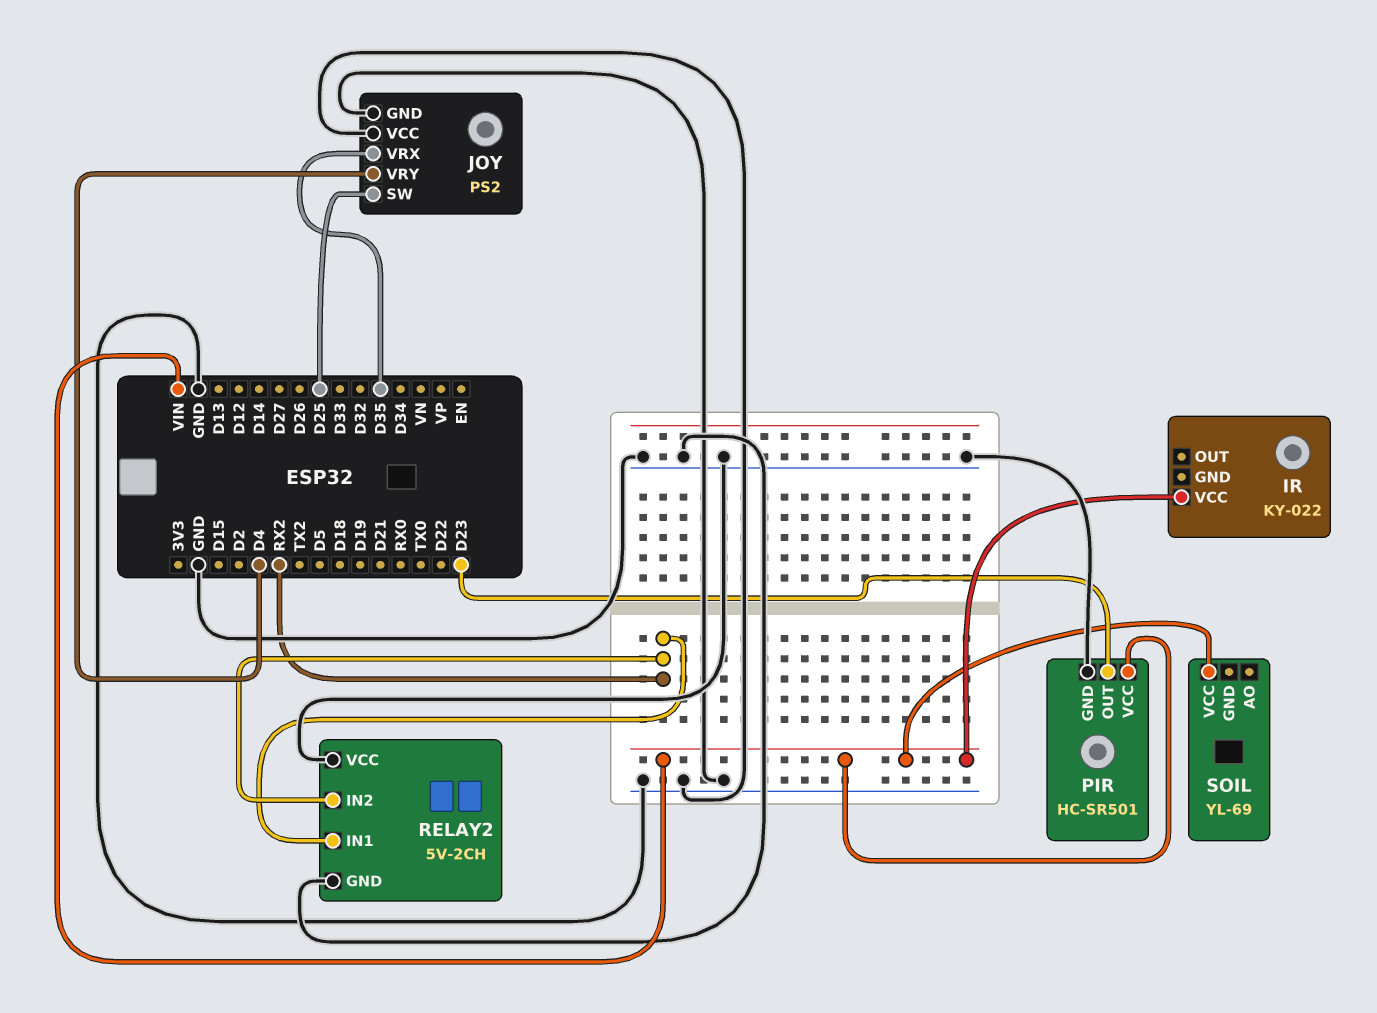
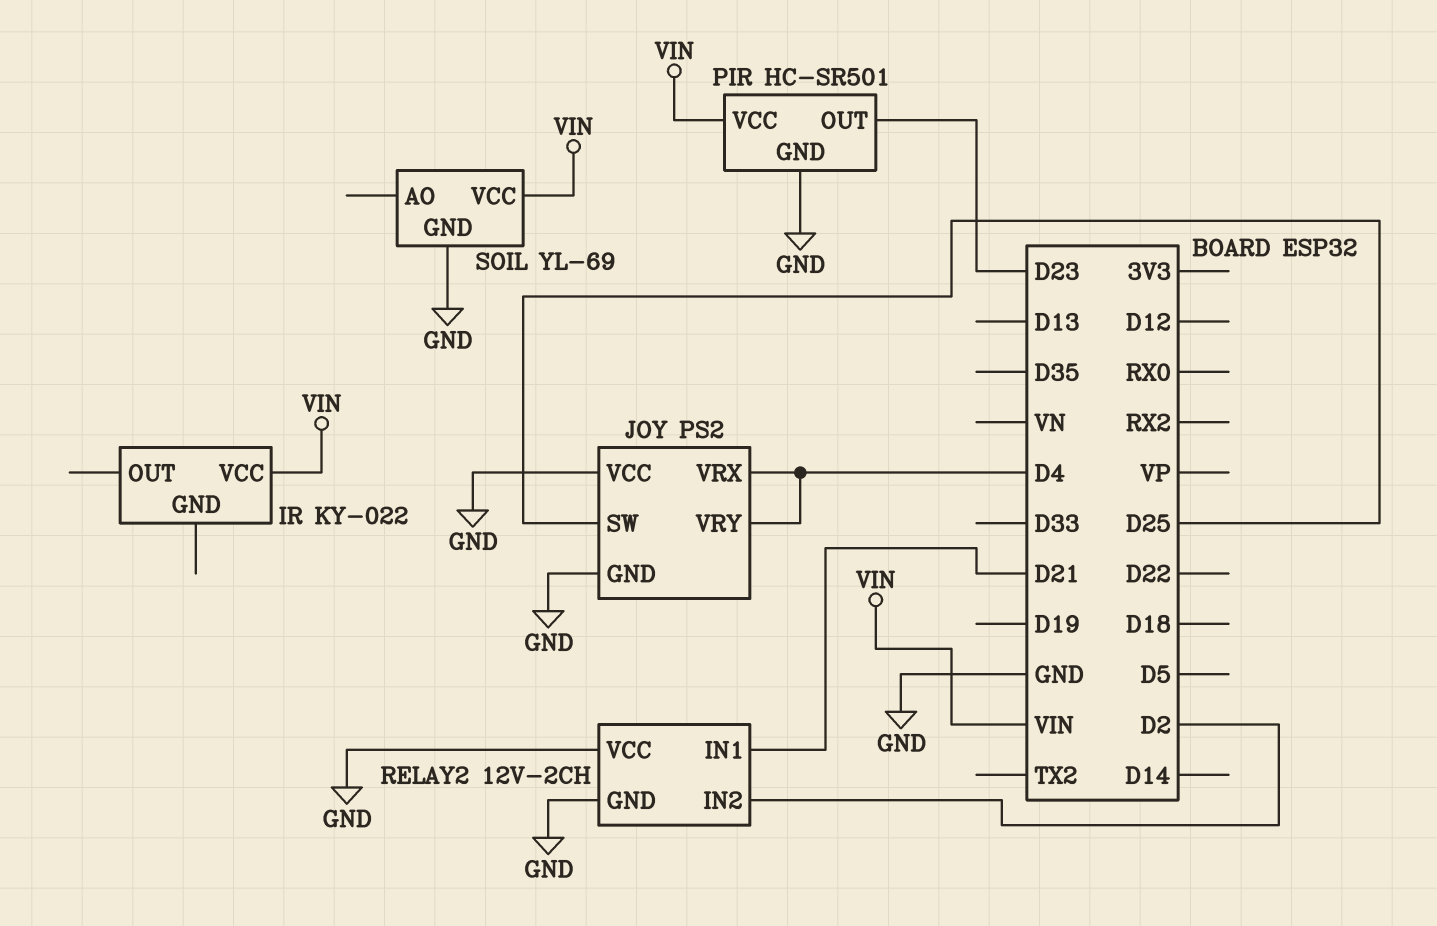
JOY pin VRX: D35 -> D4
RELAY2: 5V-2CH -> 12V-2CH
RELAY2 pin IN1: RX2 -> D21
RELAY2 pin IN2: RX2 -> D2
SOIL pin GND: none -> GND

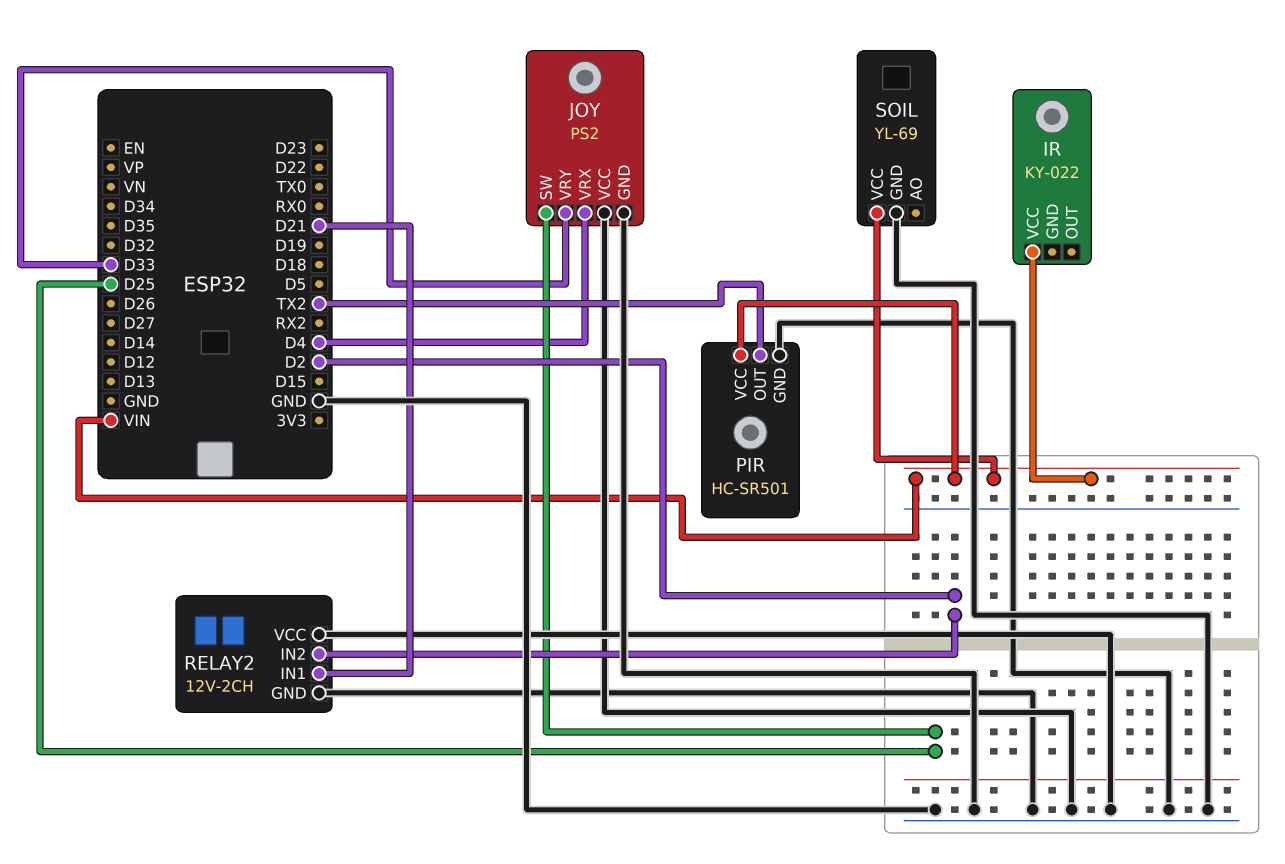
JOY pin VRY: D4 -> D33
PIR pin OUT: D23 -> TX2

